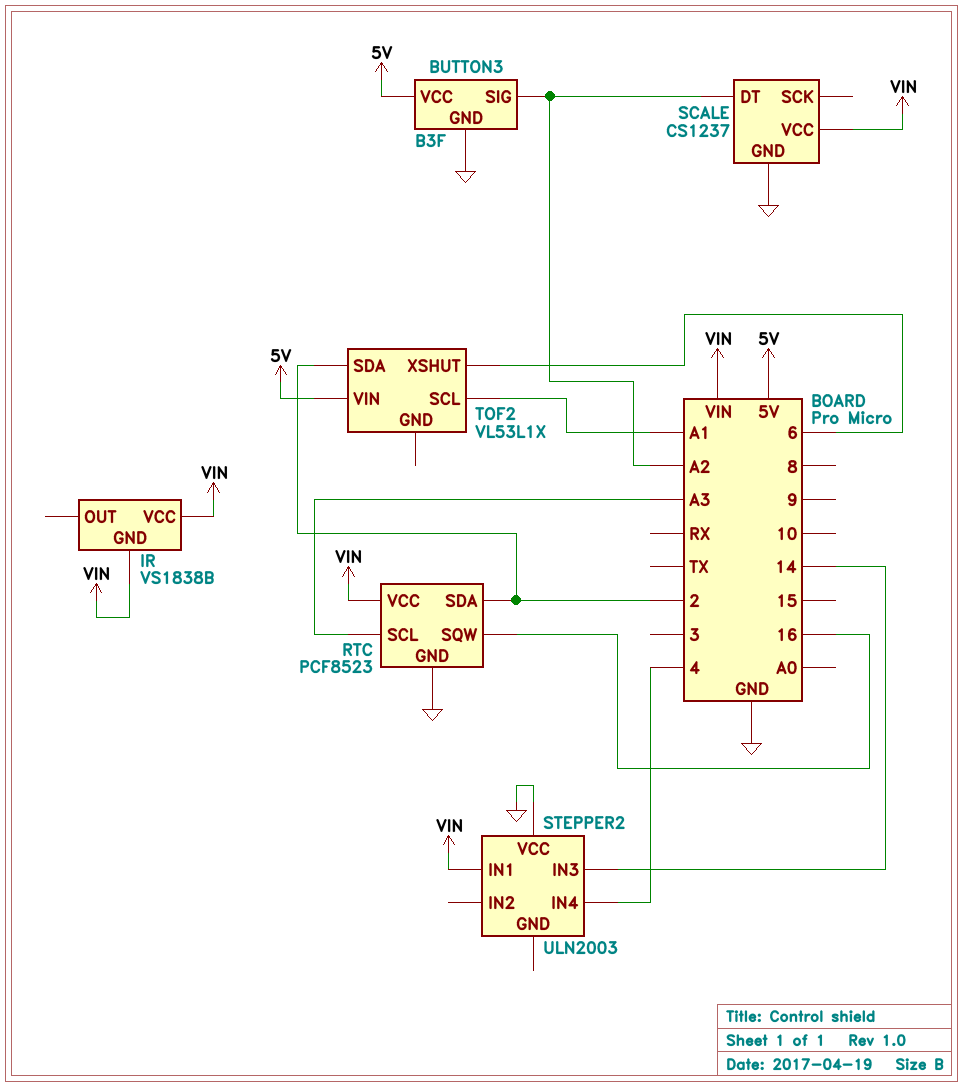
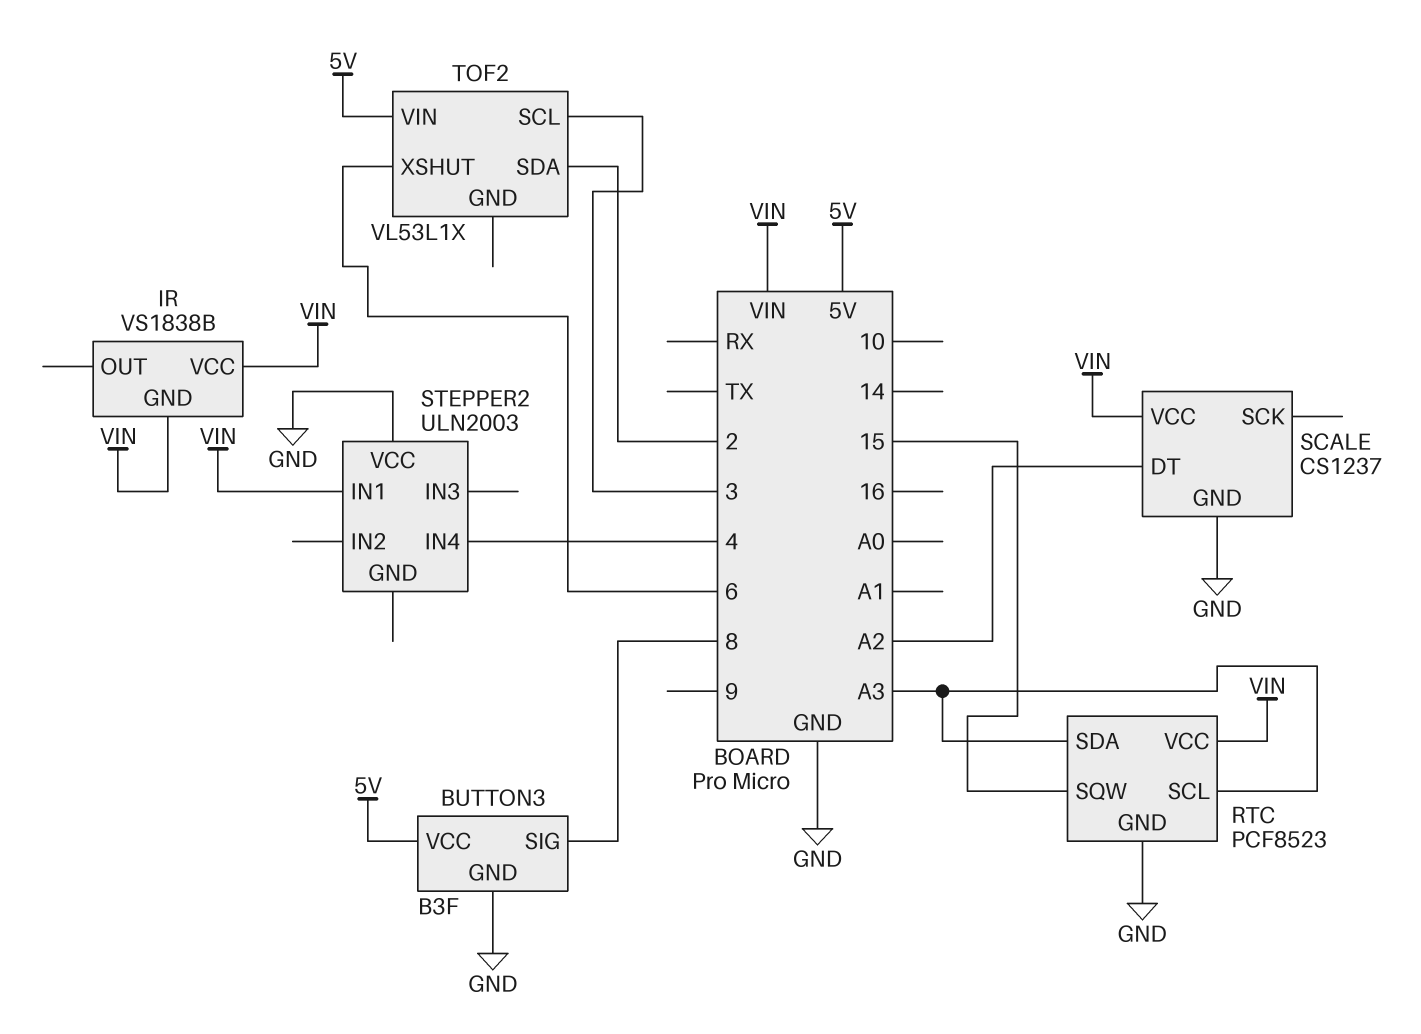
BUTTON3 pin SIG: A2 -> 8
RTC pin SDA: 2 -> A3
RTC pin SQW: 16 -> 15
STEPPER2 pin IN3: 14 -> none
TOF2 pin SCL: A1 -> 3

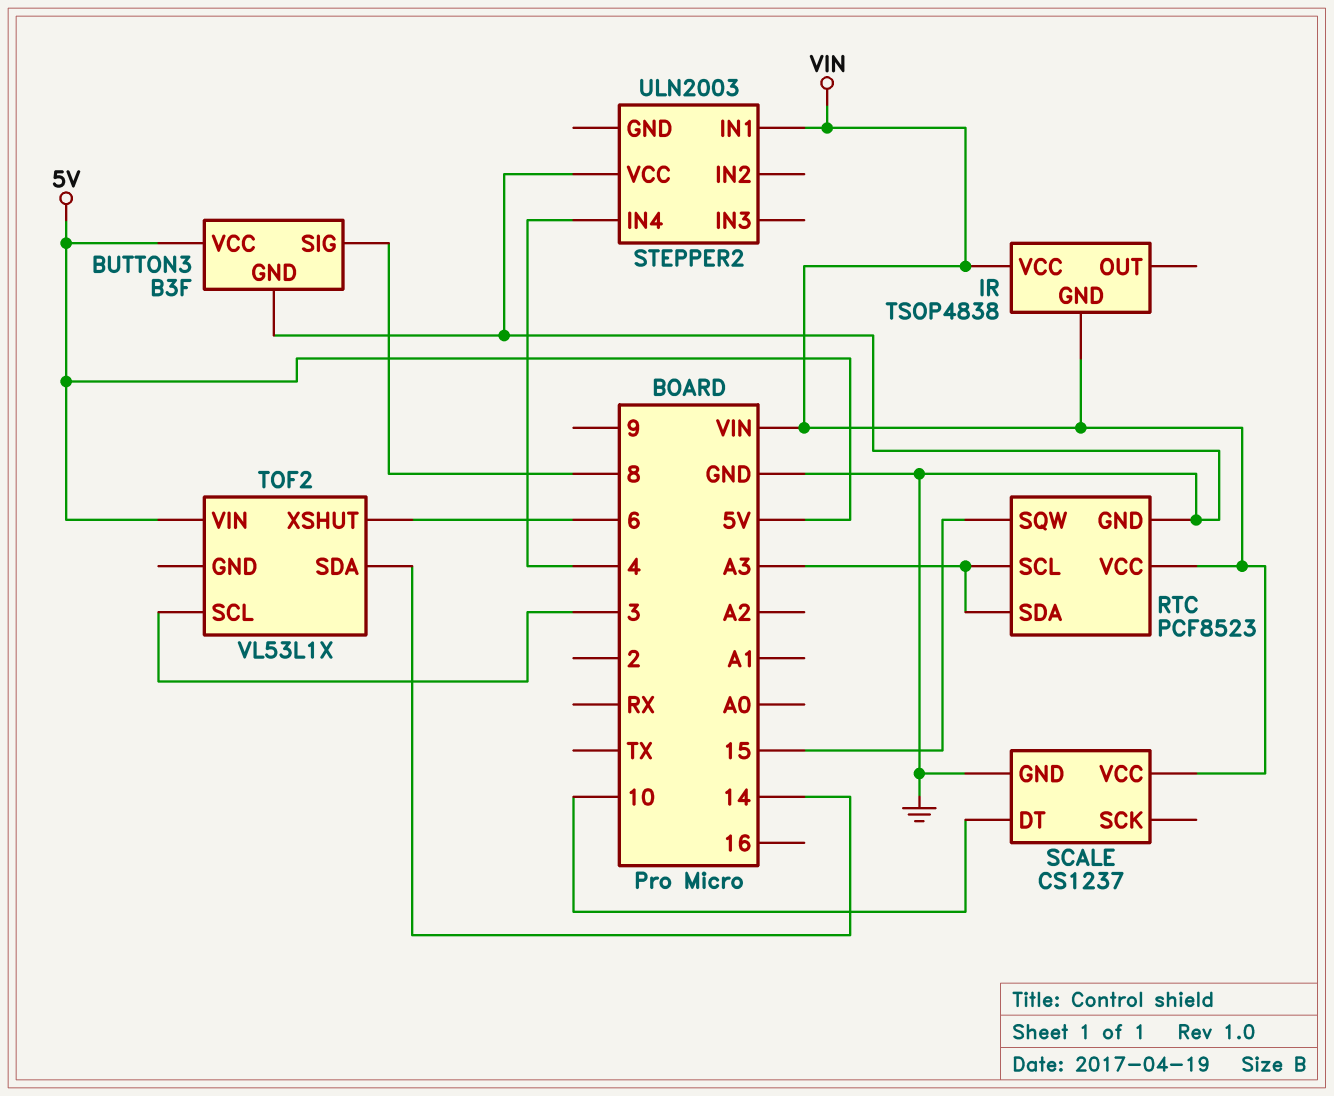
IR: VS1838B -> TSOP4838
SCALE pin DT: A2 -> 10
TOF2 pin SDA: 2 -> 14

